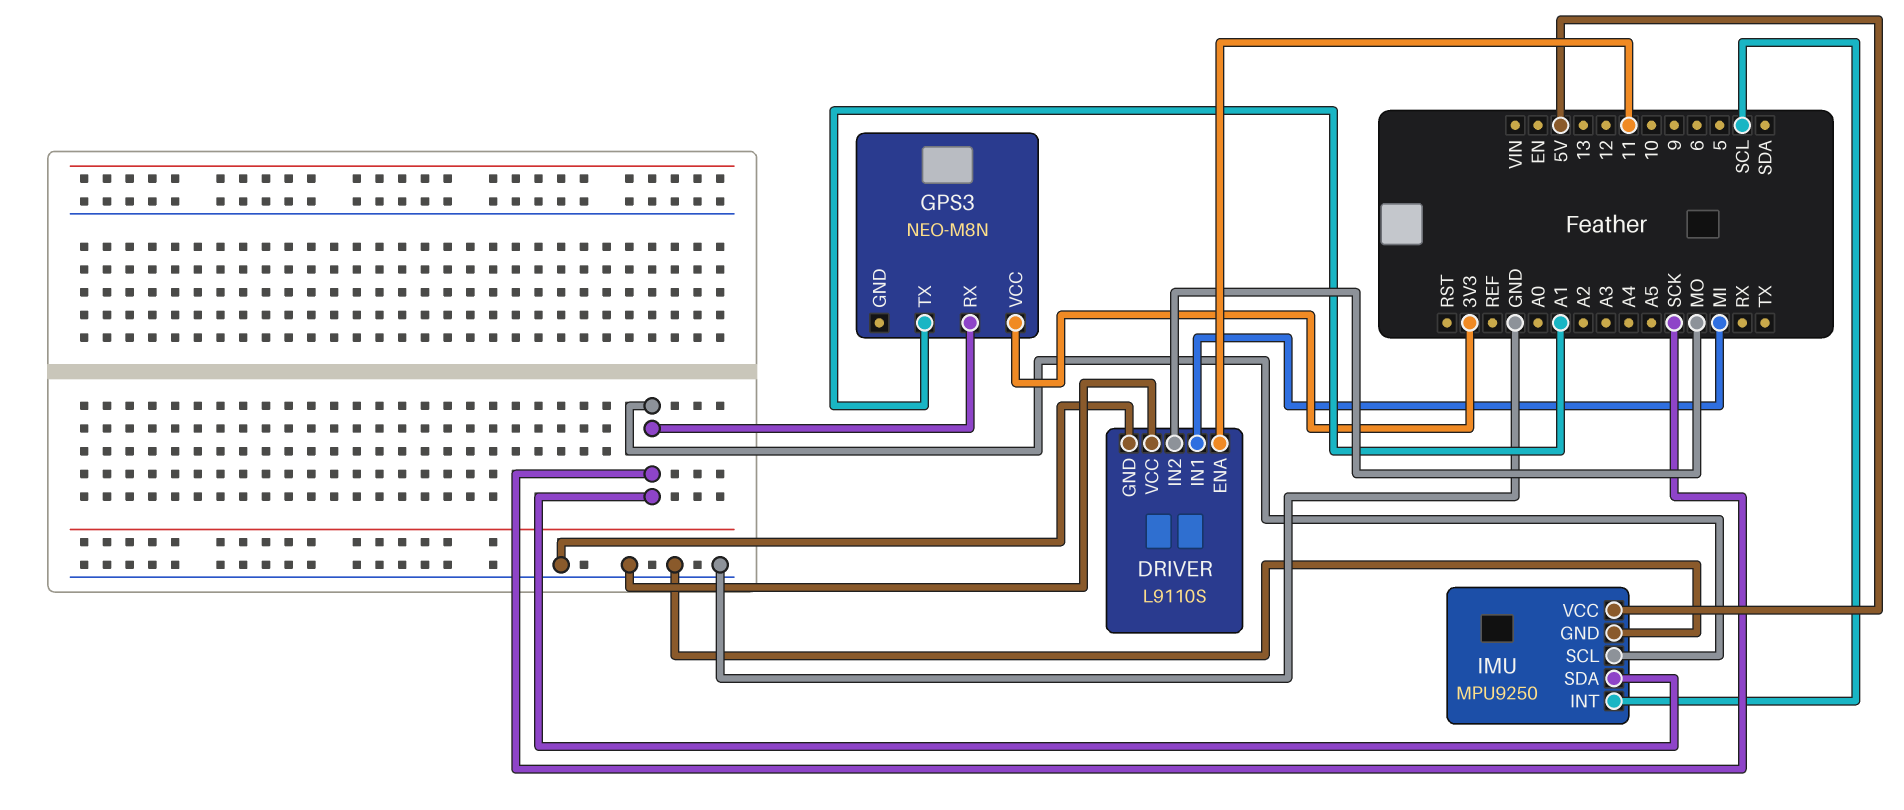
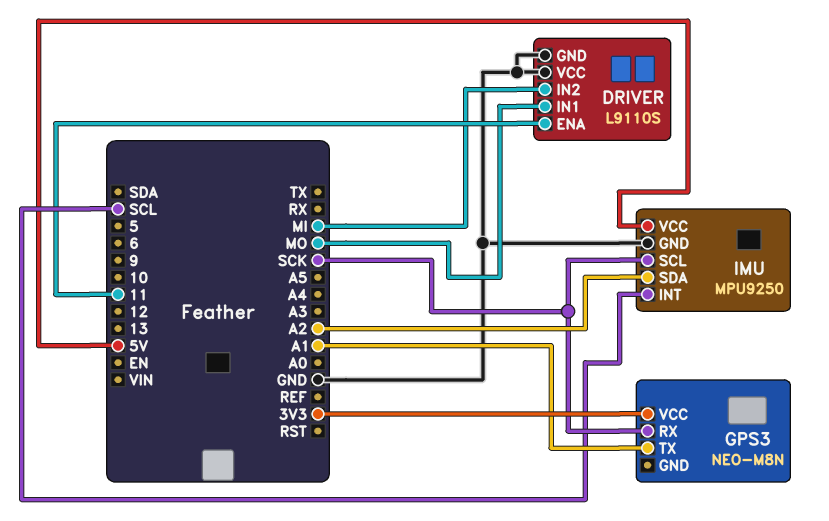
DRIVER pin IN1: MI -> MO
DRIVER pin IN2: MO -> MI
IMU pin SDA: SCK -> A2

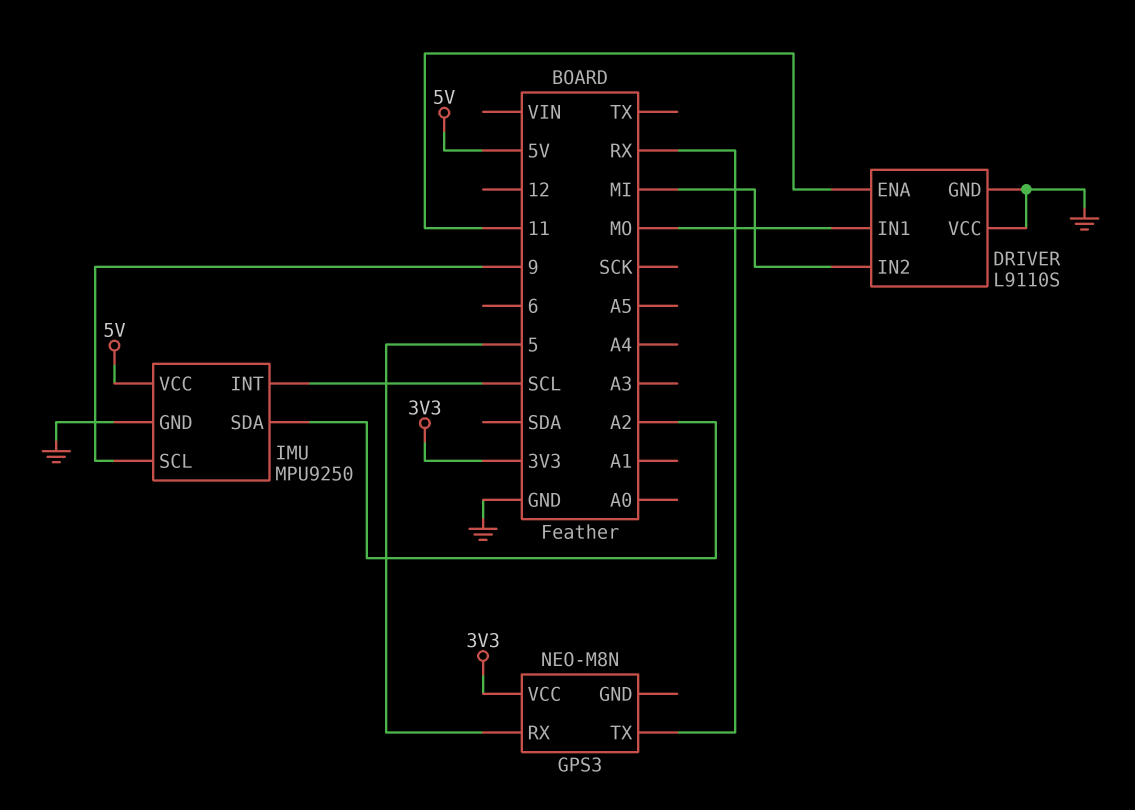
GPS3 pin RX: SCK -> 5
GPS3 pin TX: A1 -> RX
IMU pin SCL: SCK -> 9

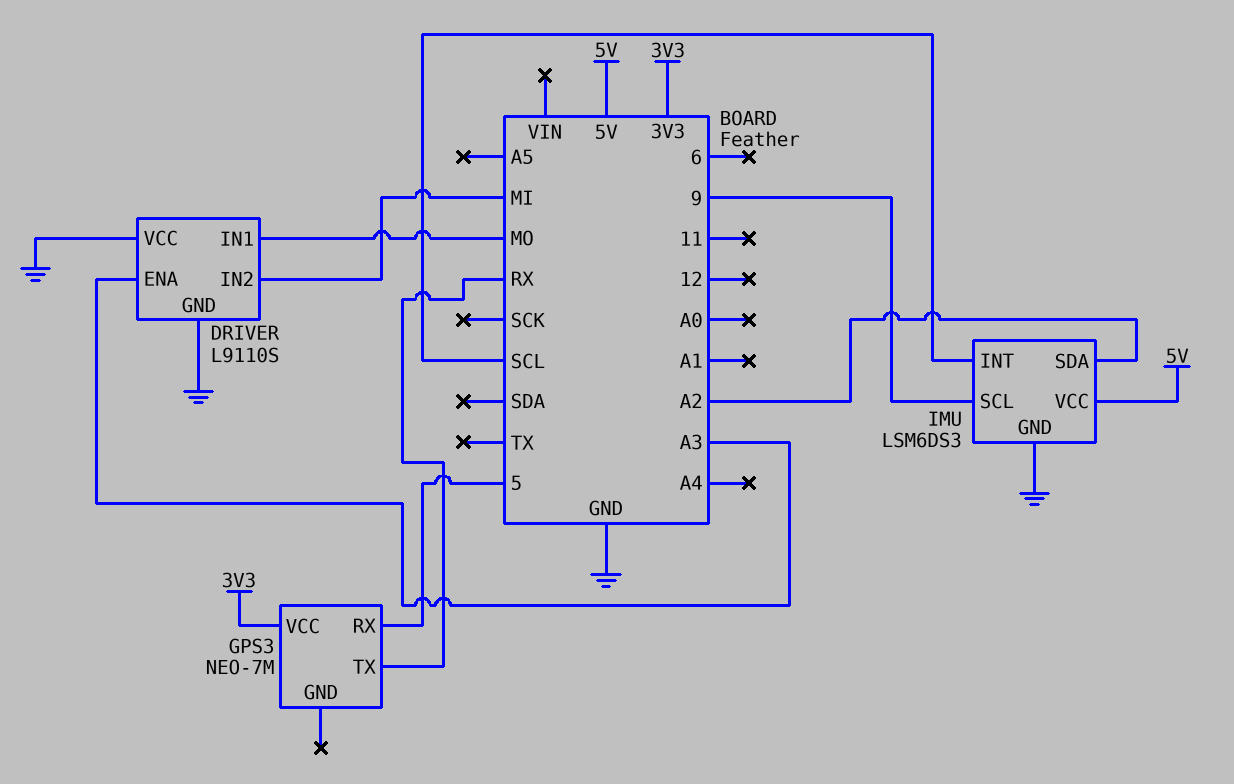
DRIVER pin ENA: 11 -> A3
GPS3: NEO-M8N -> NEO-7M
IMU: MPU9250 -> LSM6DS3

